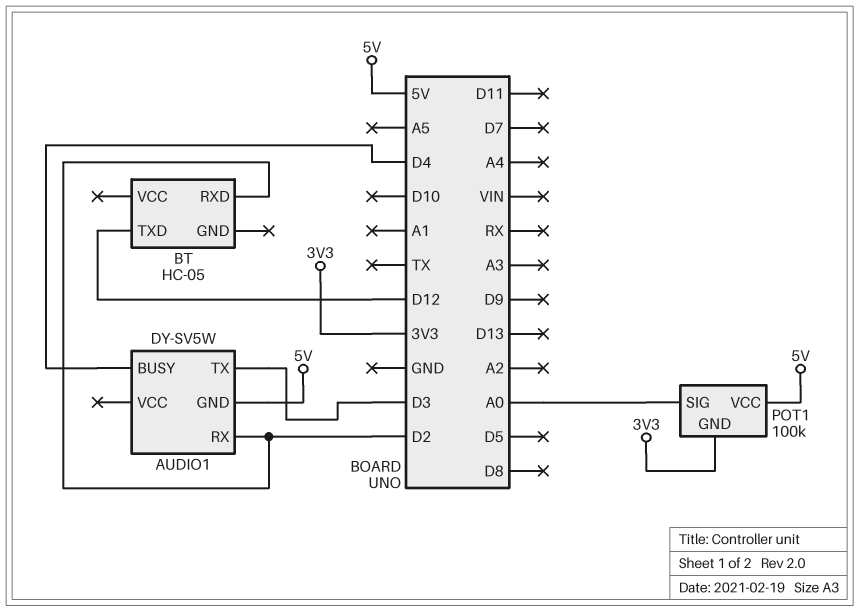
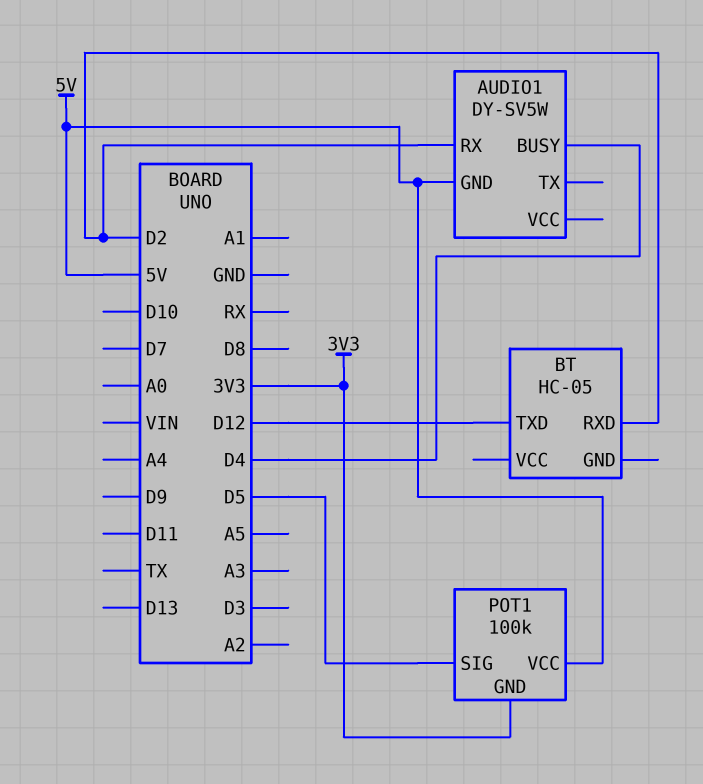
AUDIO1 pin TX: D3 -> none
POT1 pin SIG: A0 -> D5

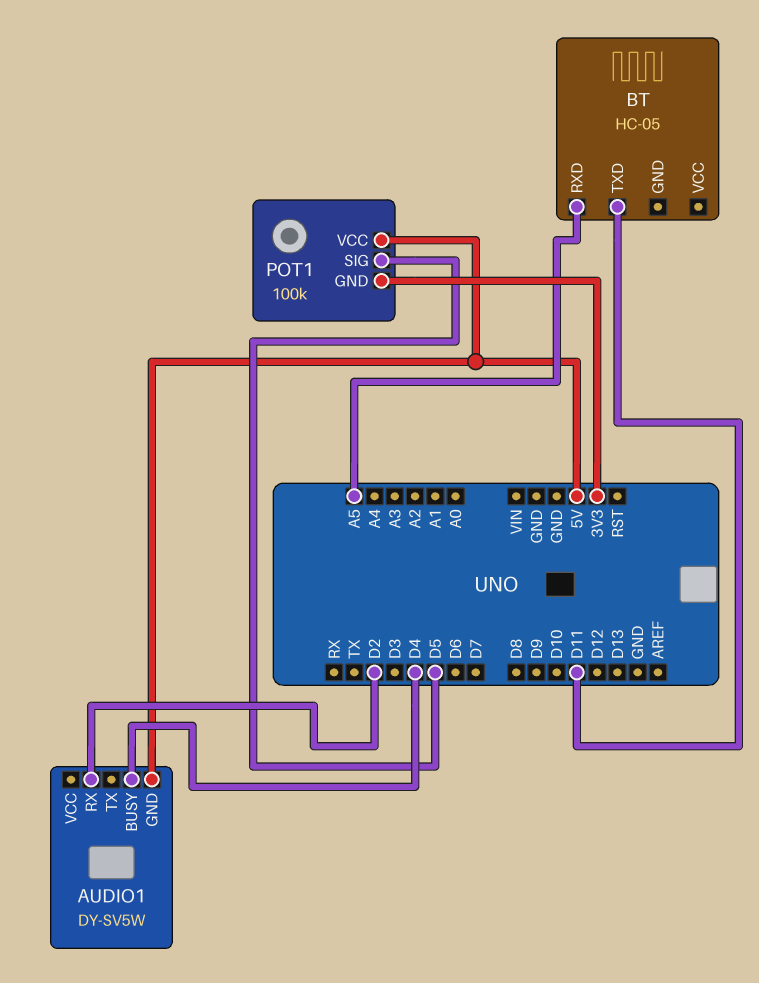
BT pin RXD: D2 -> A5
BT pin TXD: D12 -> D11

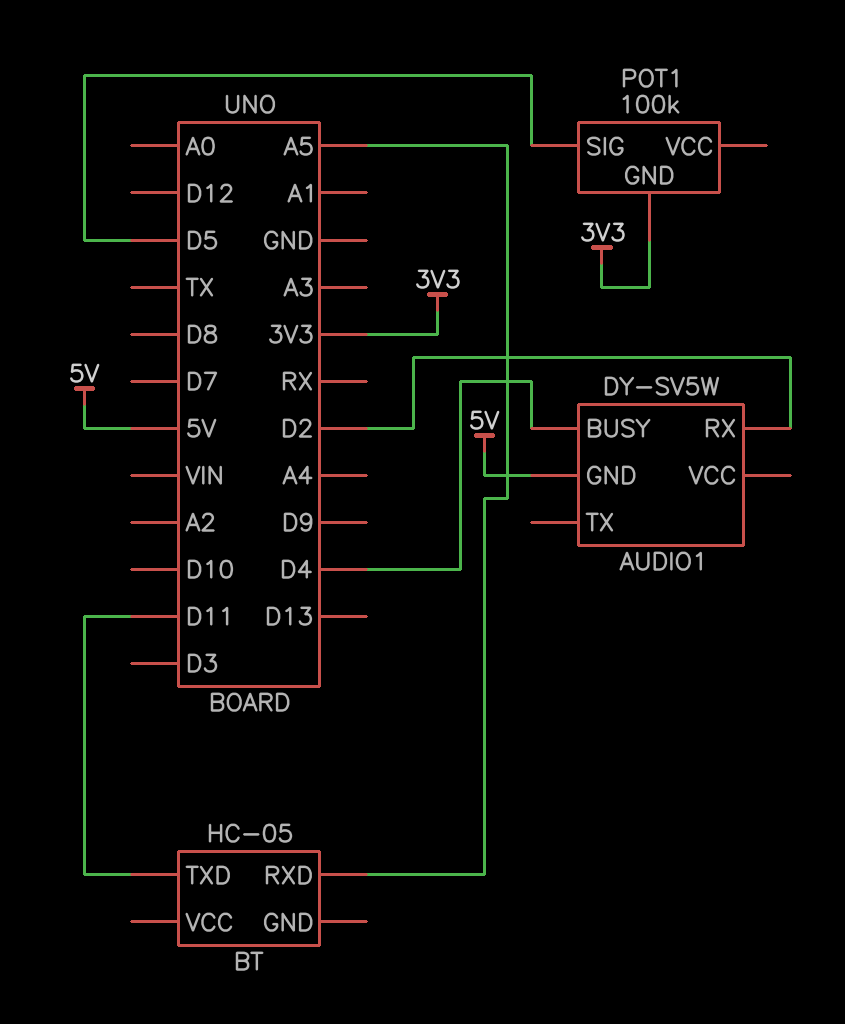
POT1 pin VCC: 5V -> none

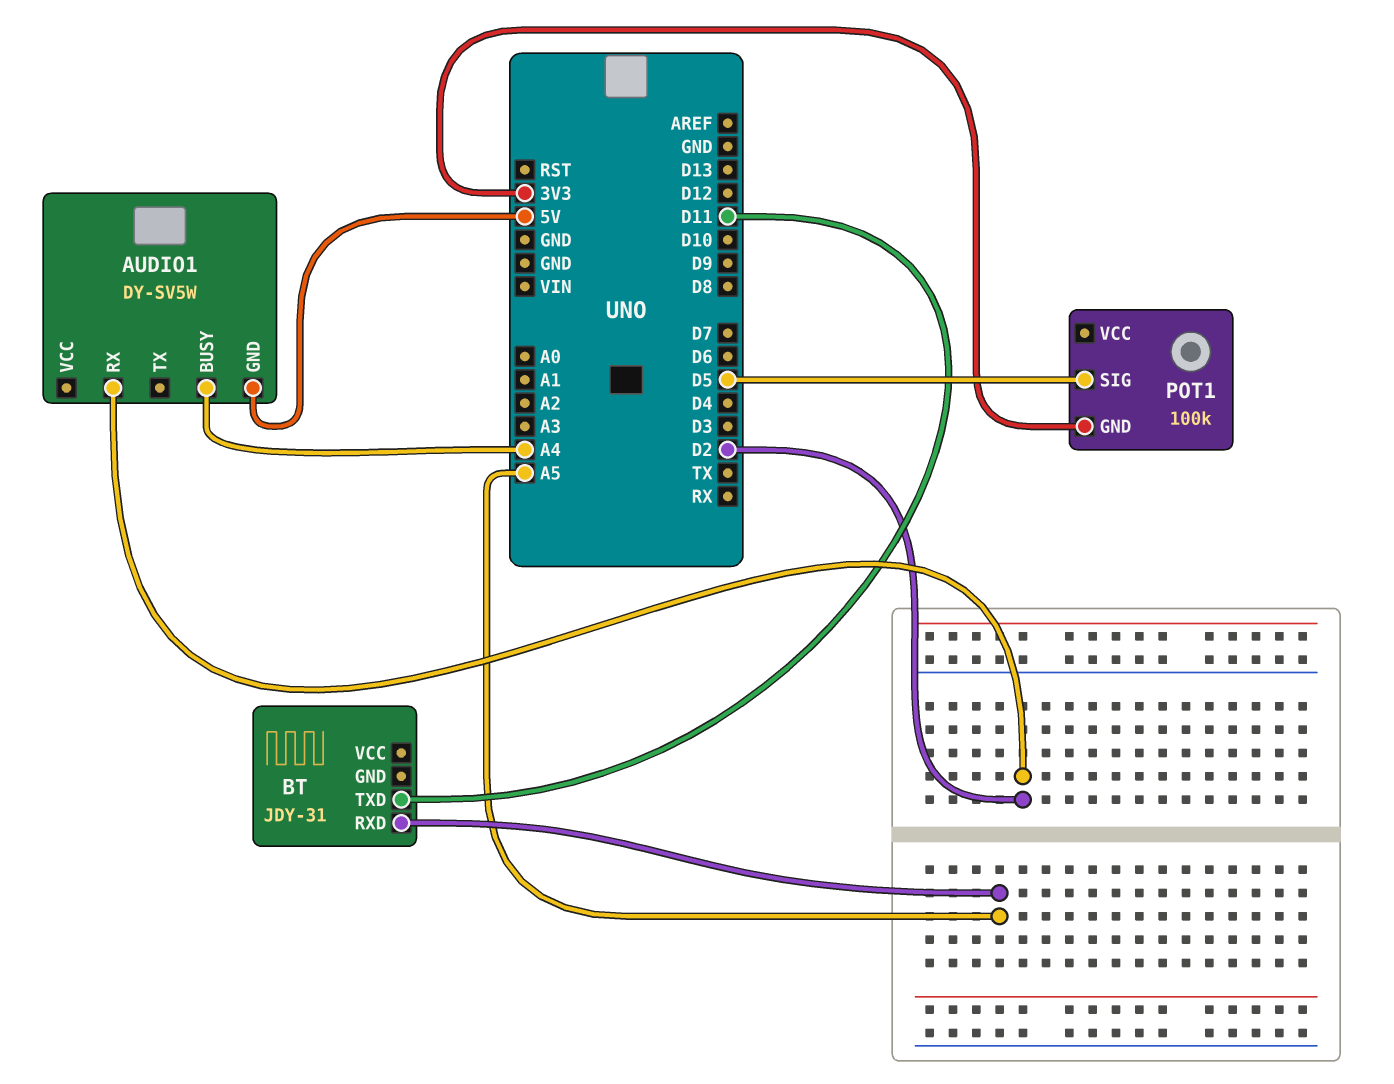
AUDIO1 pin BUSY: D4 -> A4
BT: HC-05 -> JDY-31

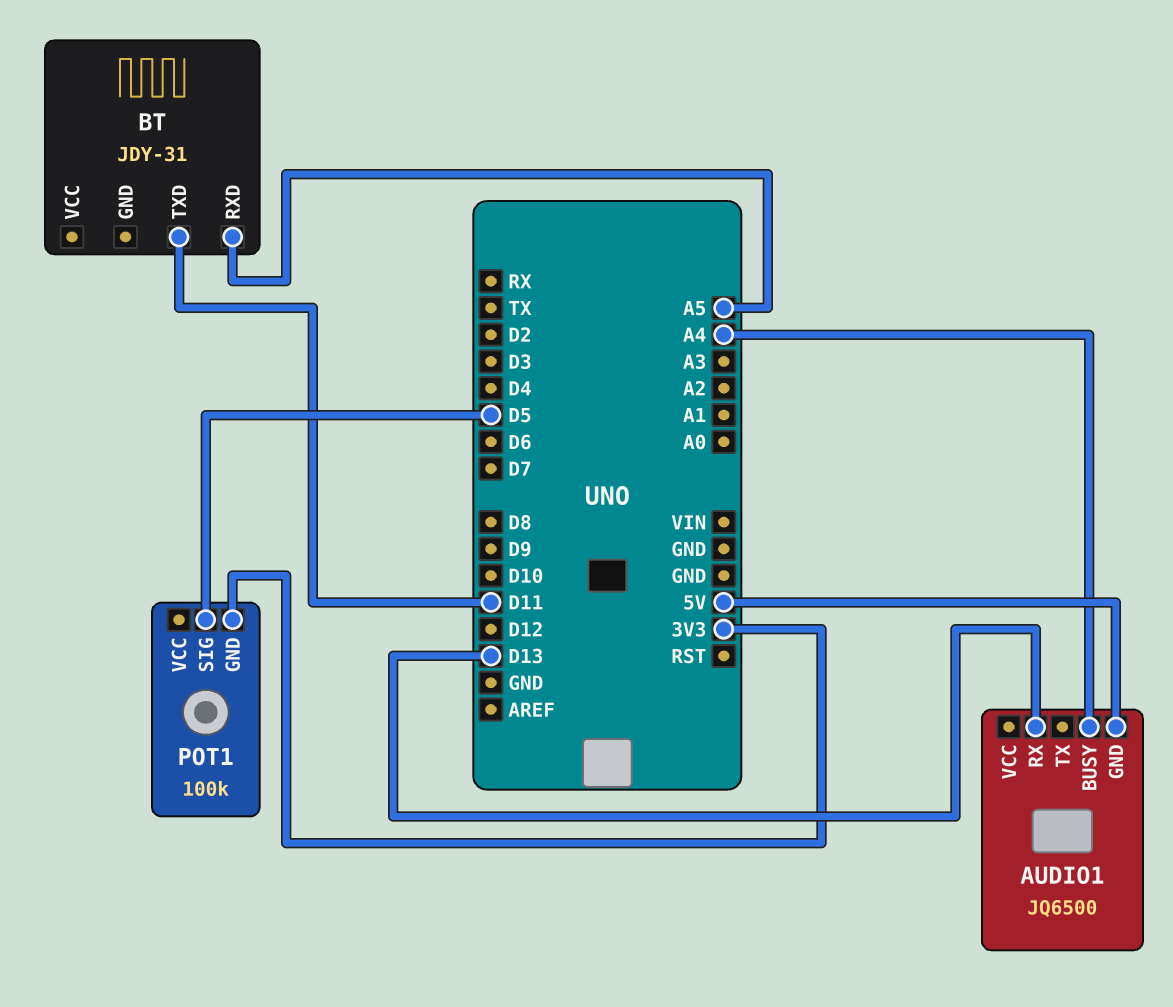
AUDIO1: DY-SV5W -> JQ6500
AUDIO1 pin RX: D2 -> D13

